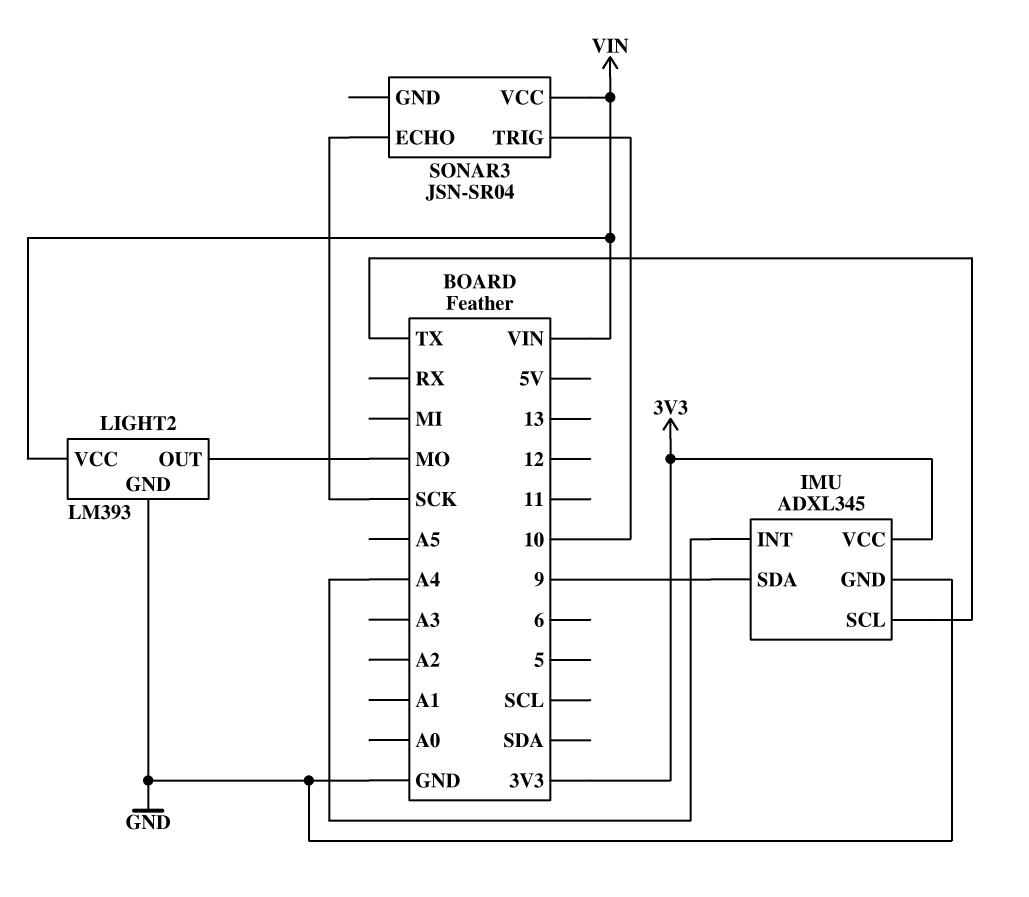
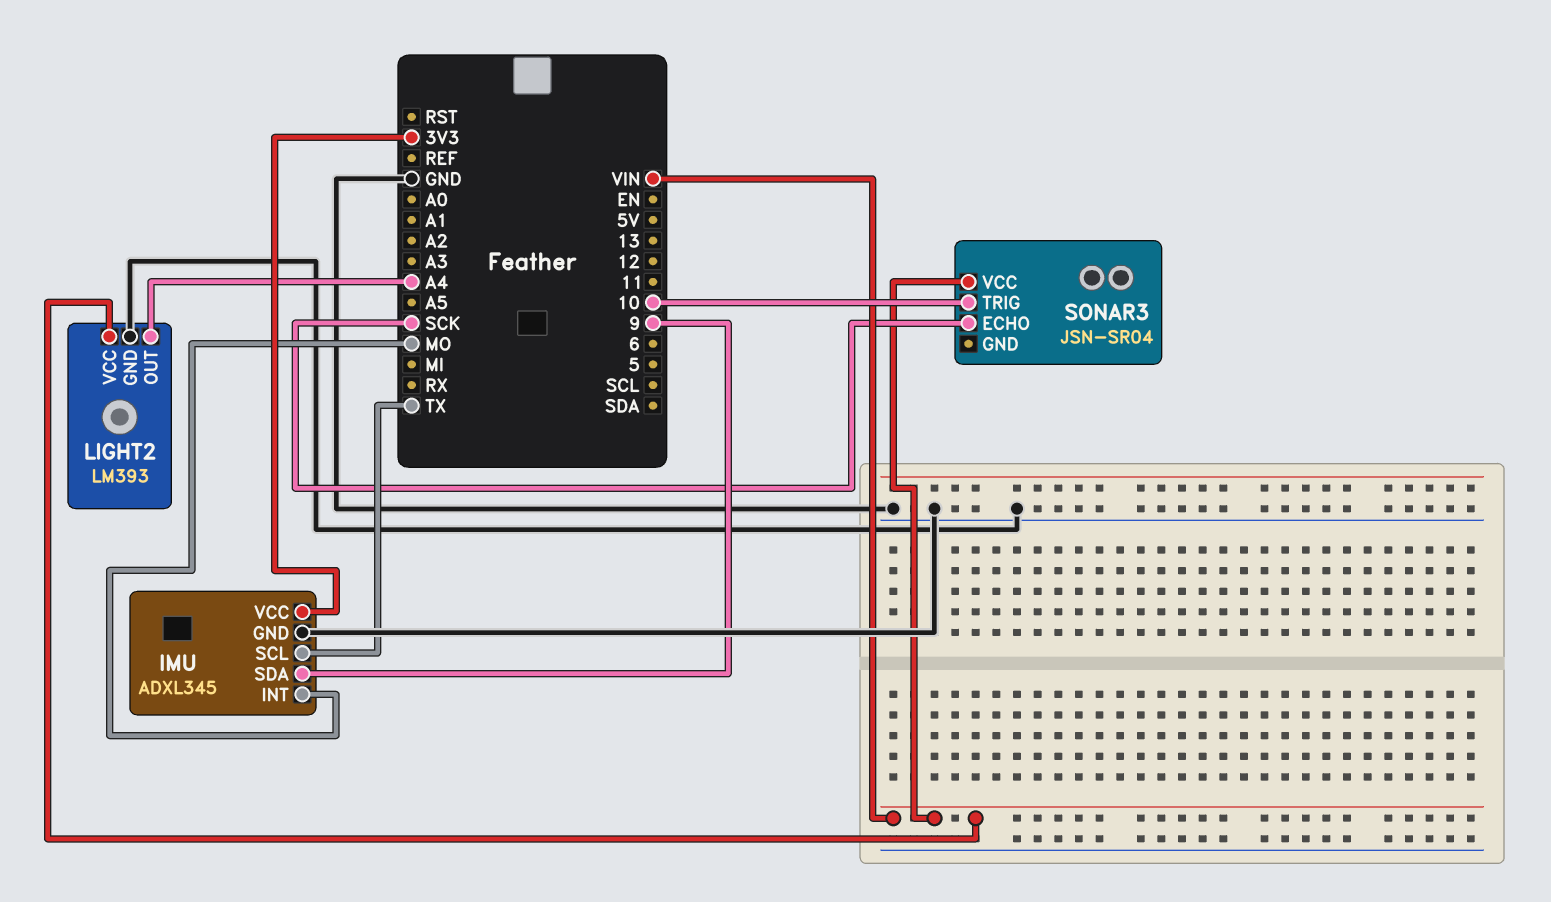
IMU pin INT: A4 -> MO
LIGHT2 pin OUT: MO -> A4

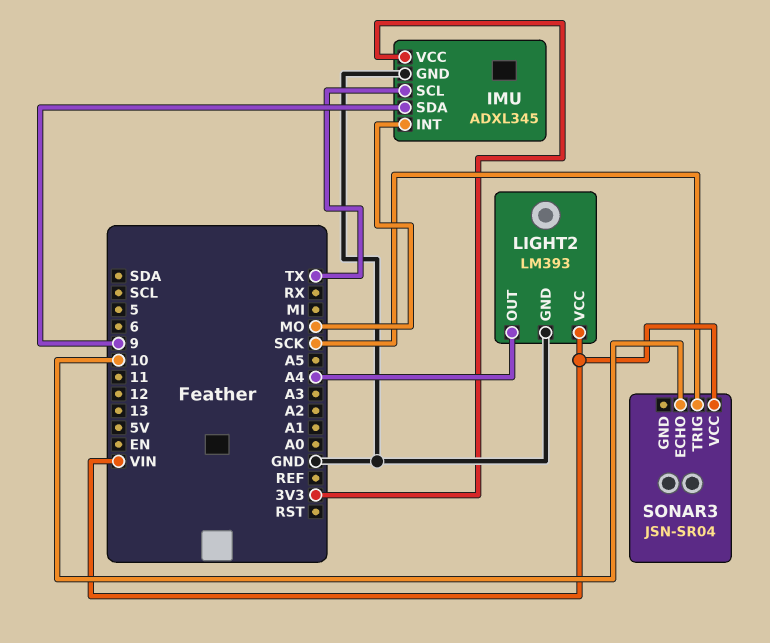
SONAR3 pin ECHO: SCK -> 10
SONAR3 pin TRIG: 10 -> SCK

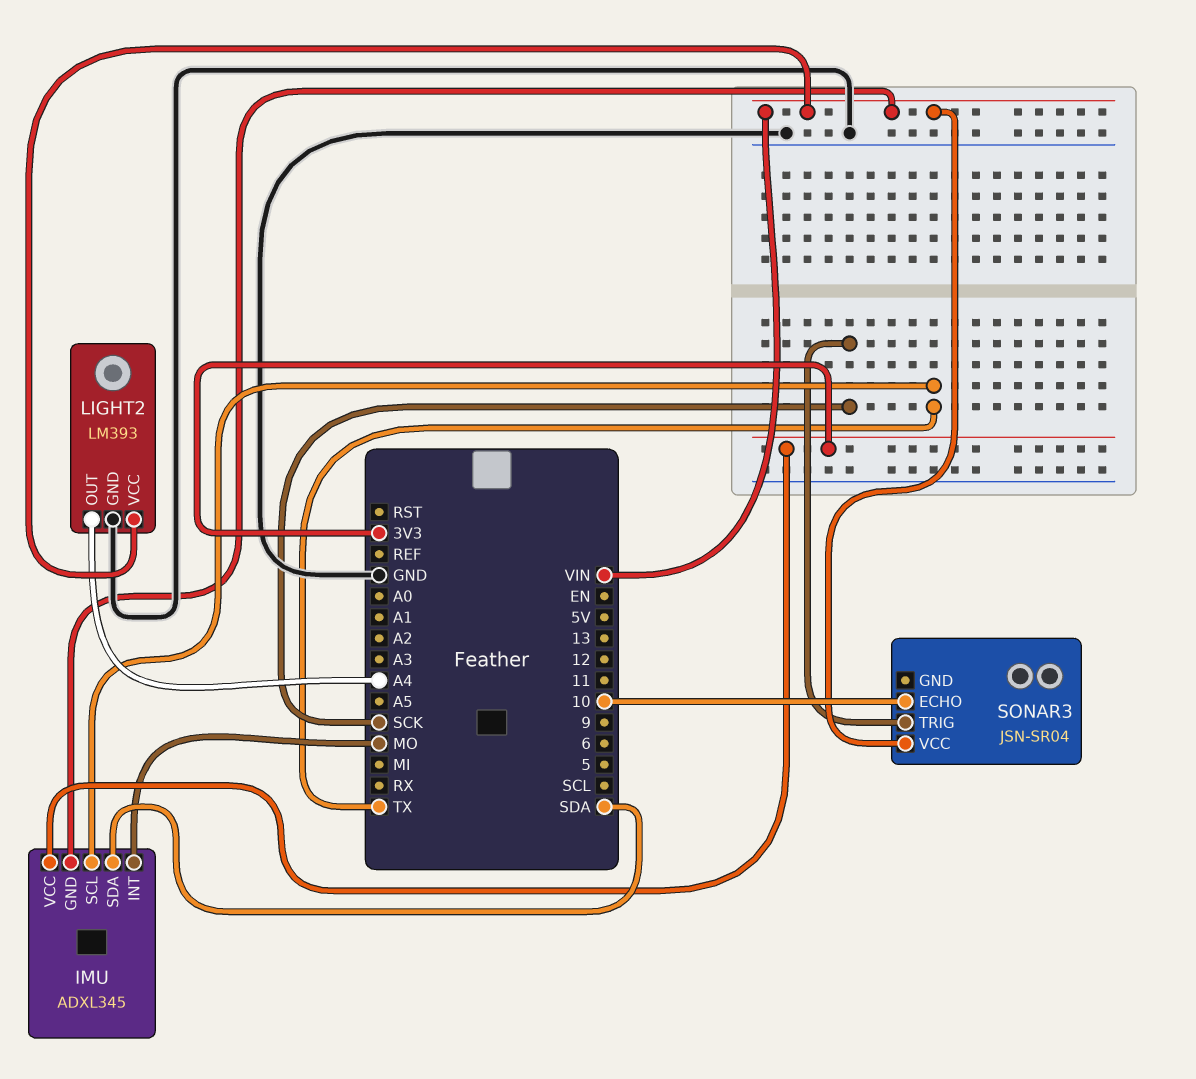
IMU pin GND: GND -> VIN
IMU pin SDA: 9 -> SDA

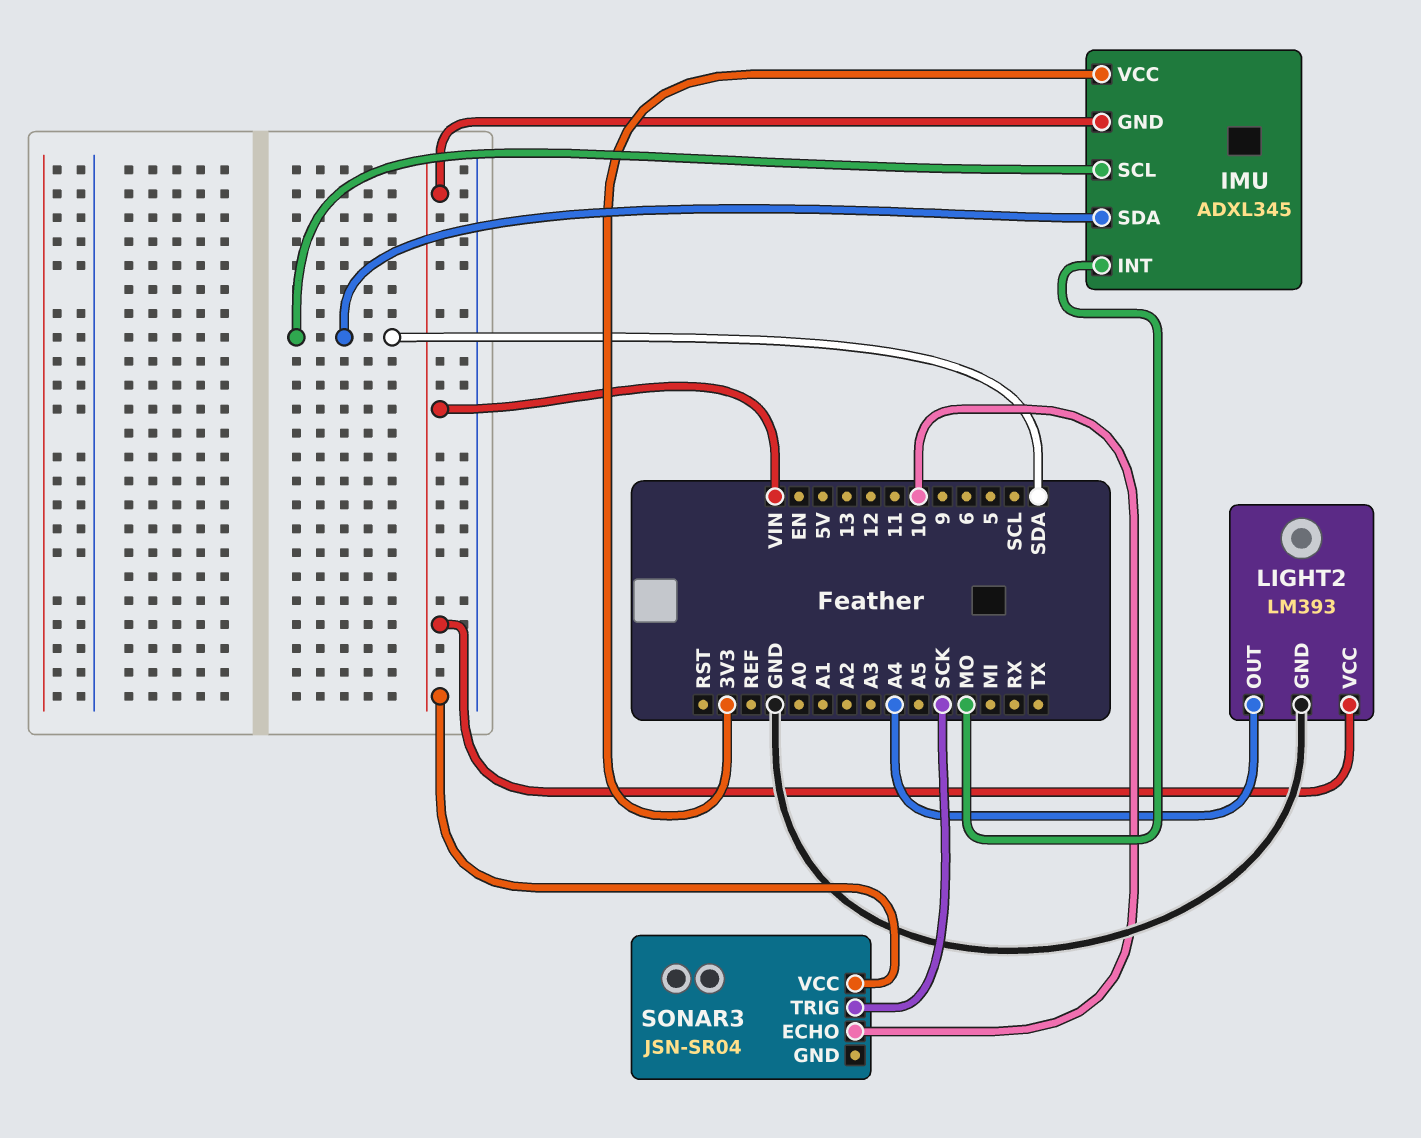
IMU pin SCL: TX -> SDA

